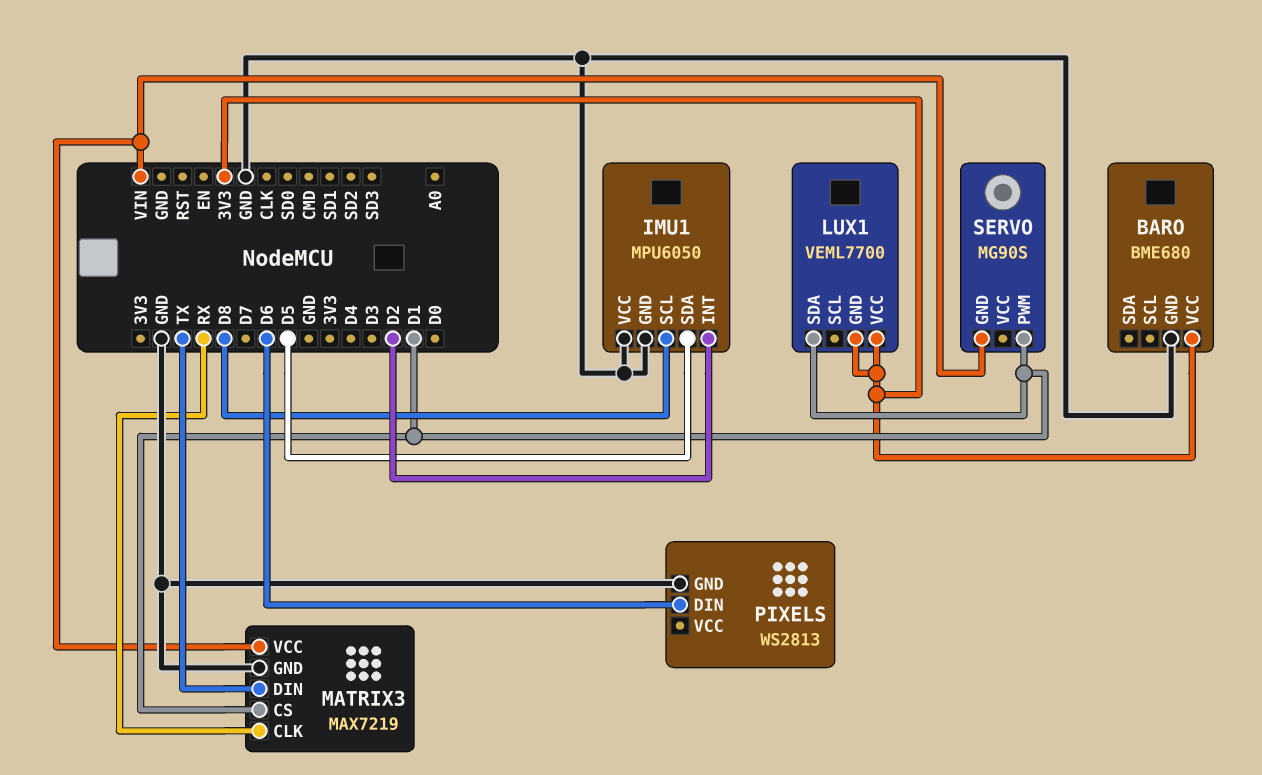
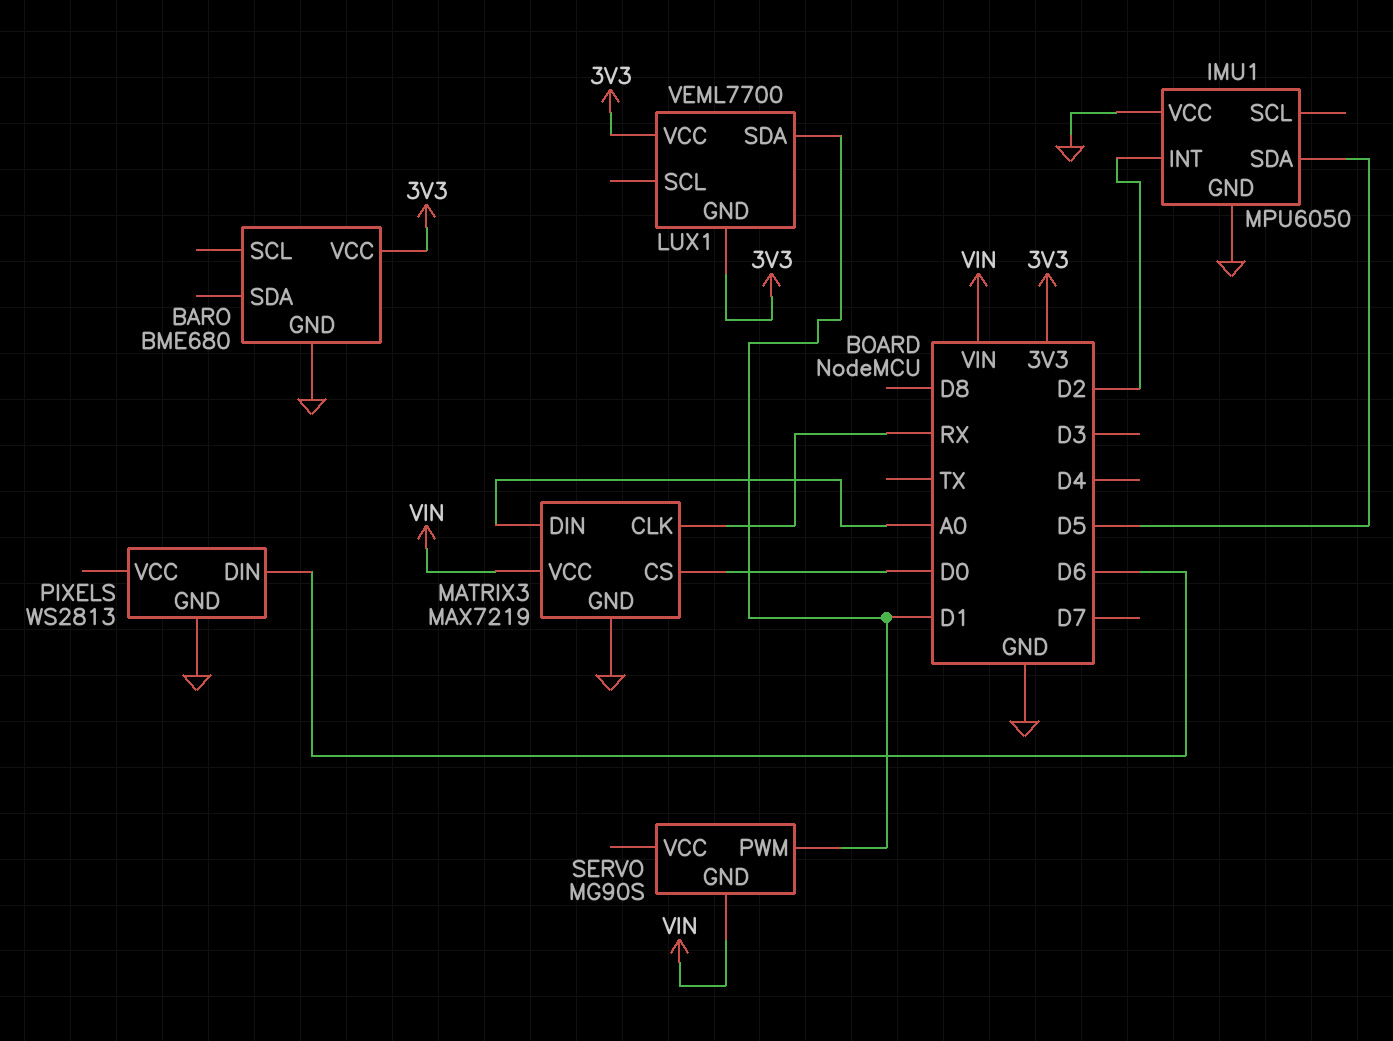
IMU1 pin SCL: D8 -> none
MATRIX3 pin CS: D1 -> D0
MATRIX3 pin DIN: TX -> A0

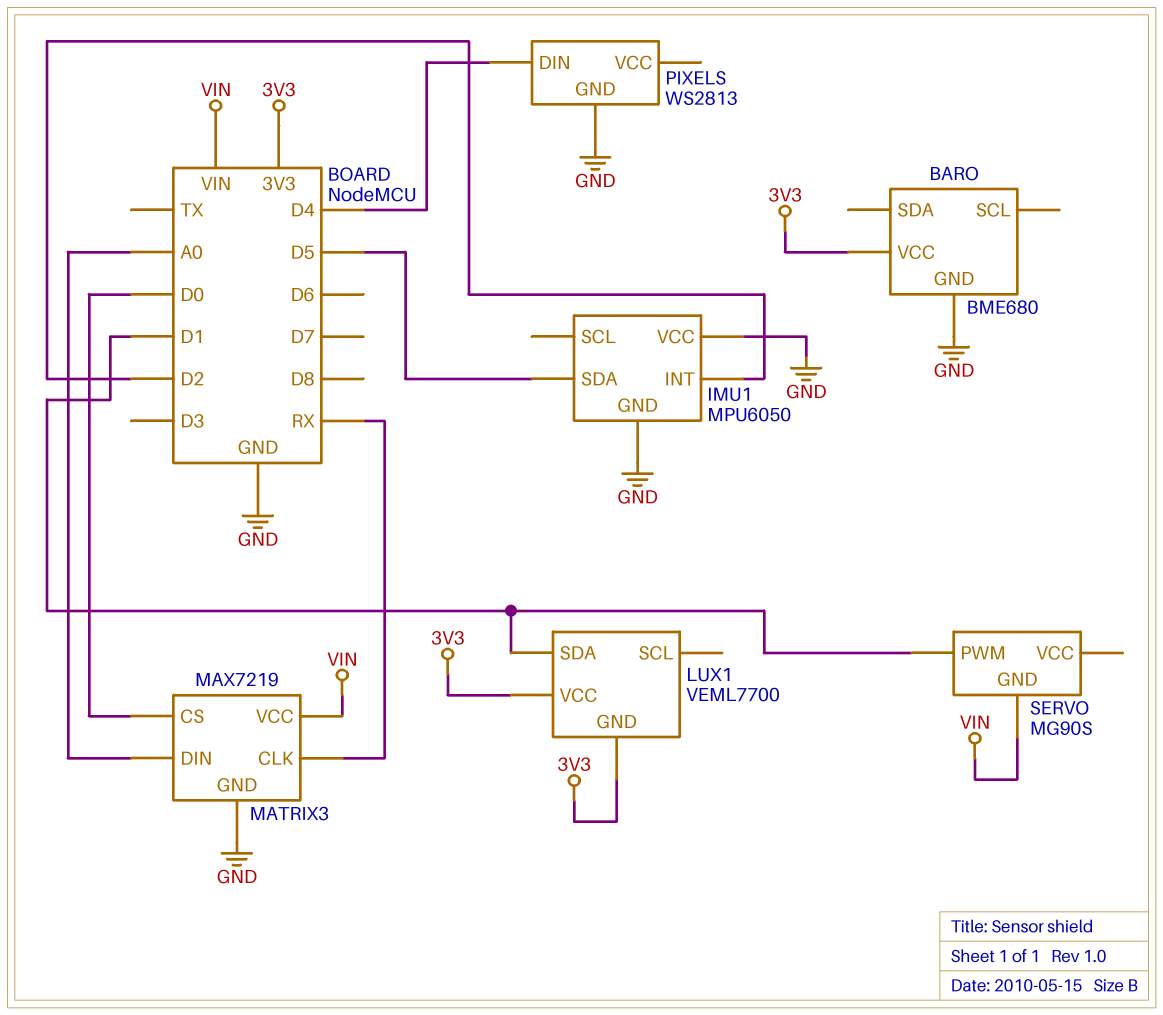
PIXELS pin DIN: D6 -> D4

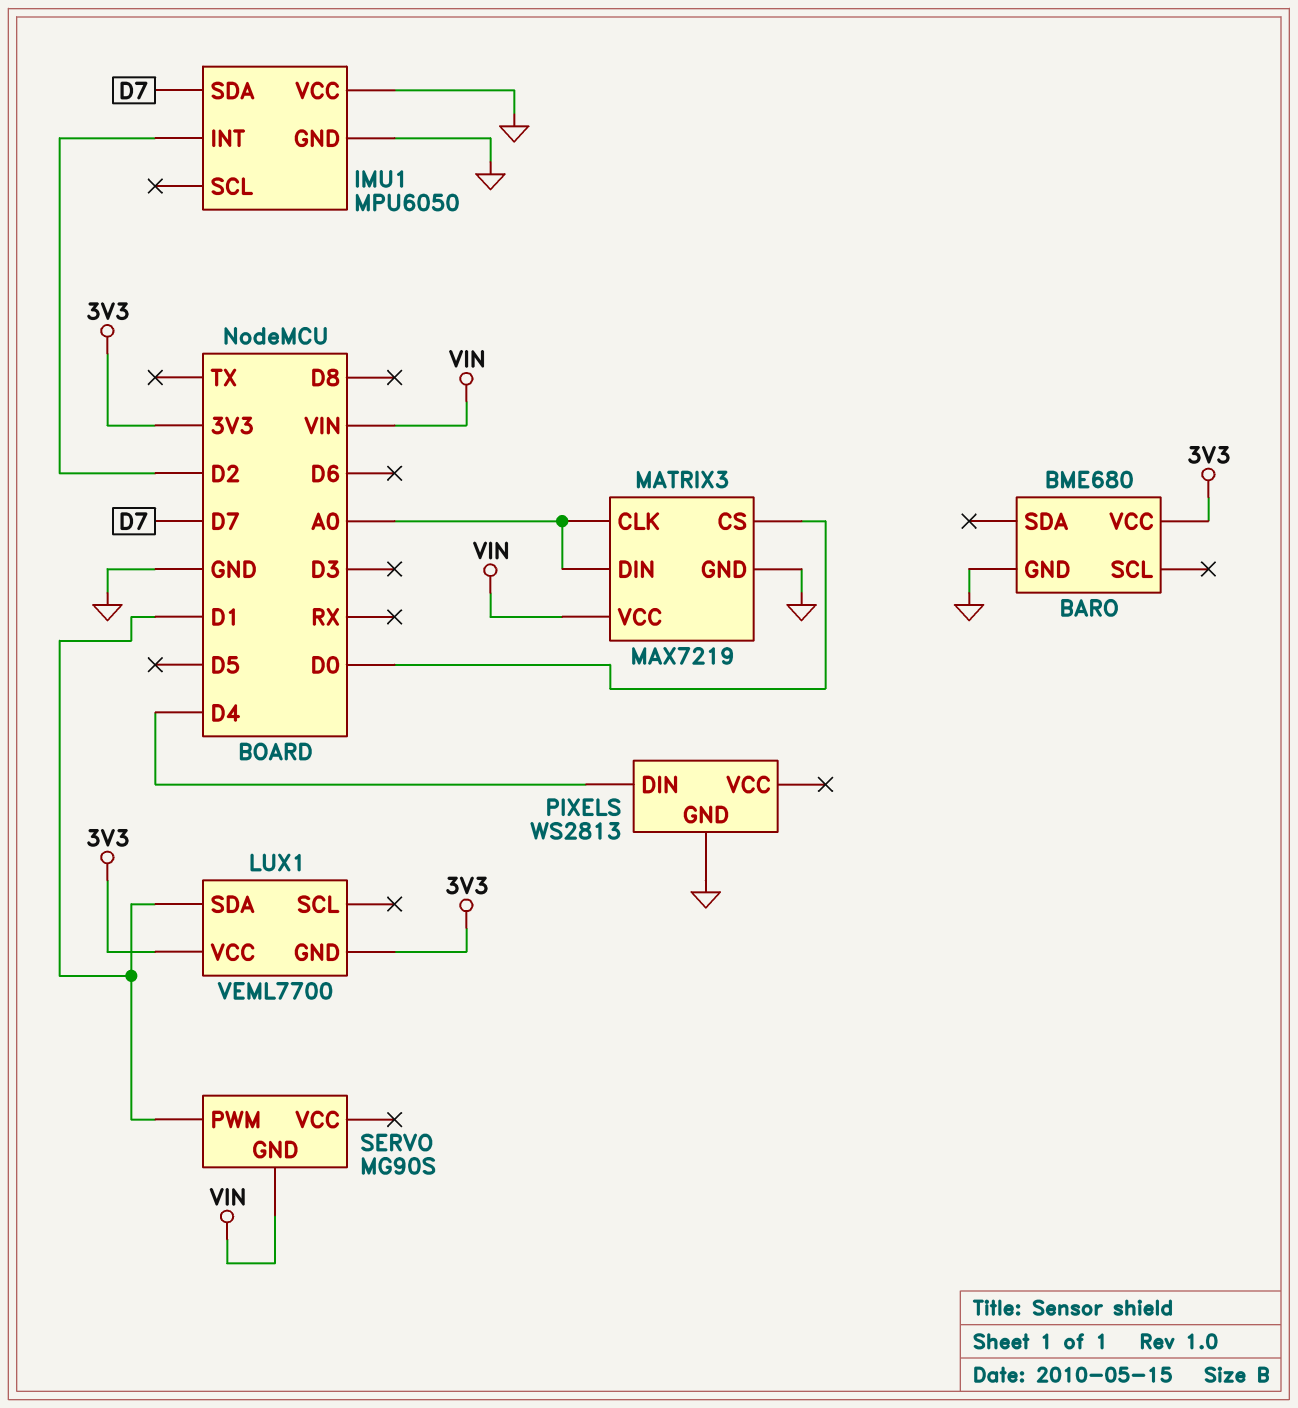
IMU1 pin SDA: D5 -> D7
MATRIX3 pin CLK: RX -> A0

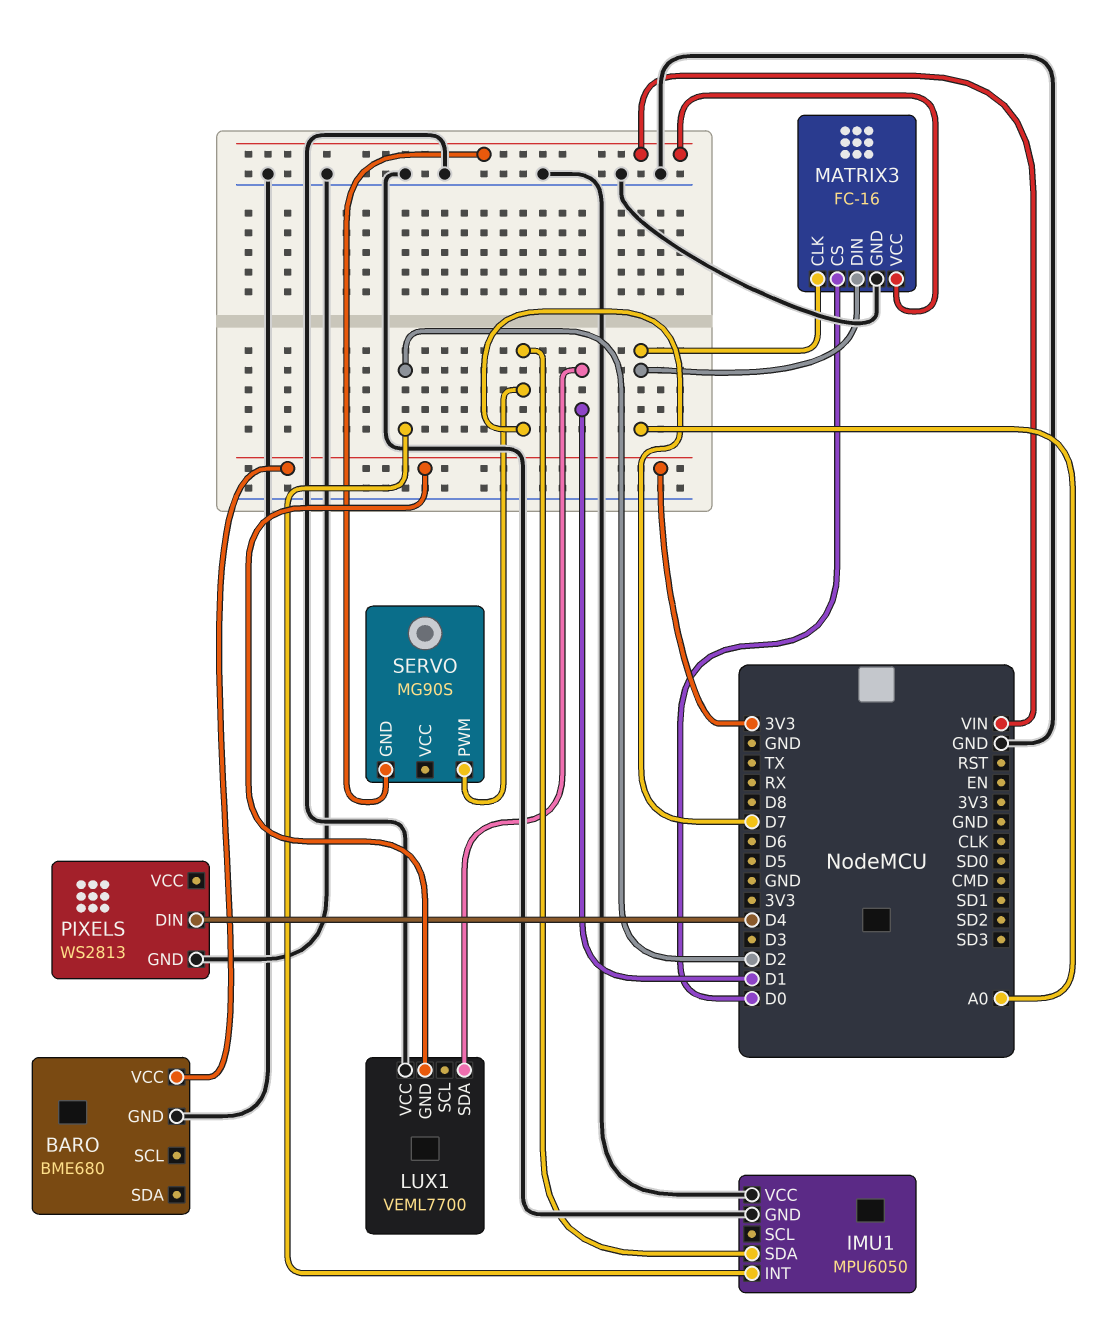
LUX1 pin VCC: 3V3 -> GND
MATRIX3: MAX7219 -> FC-16
SERVO pin PWM: D1 -> D7

